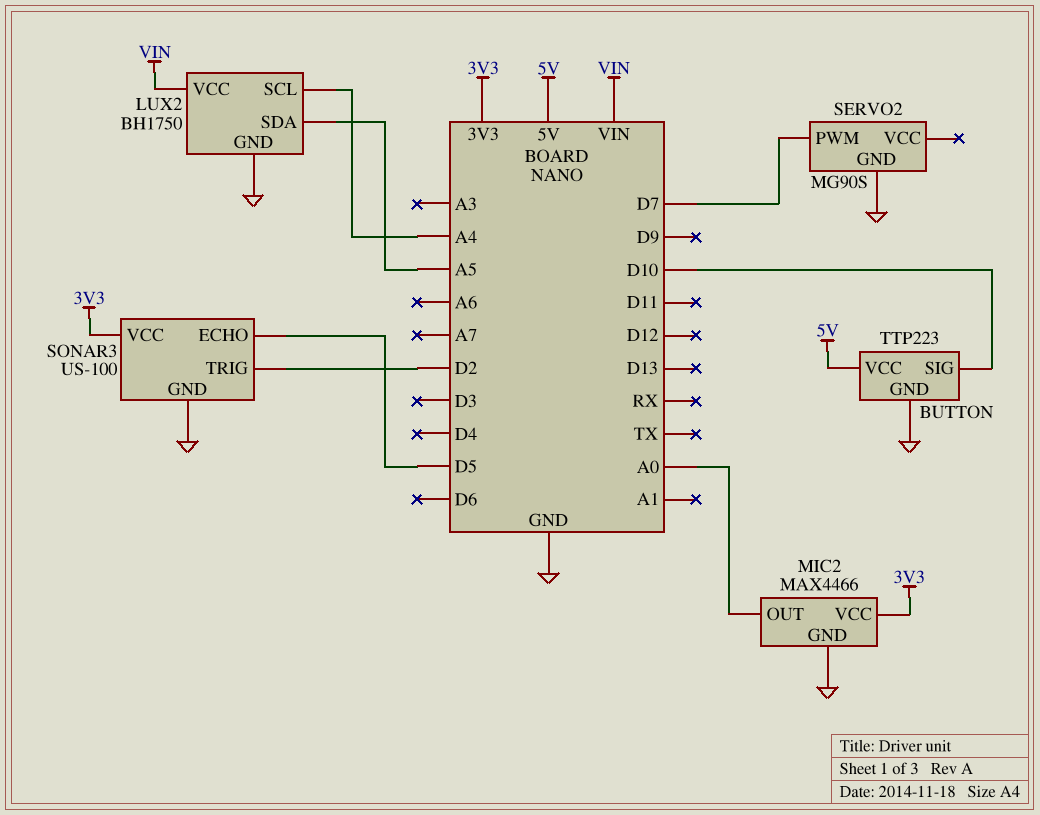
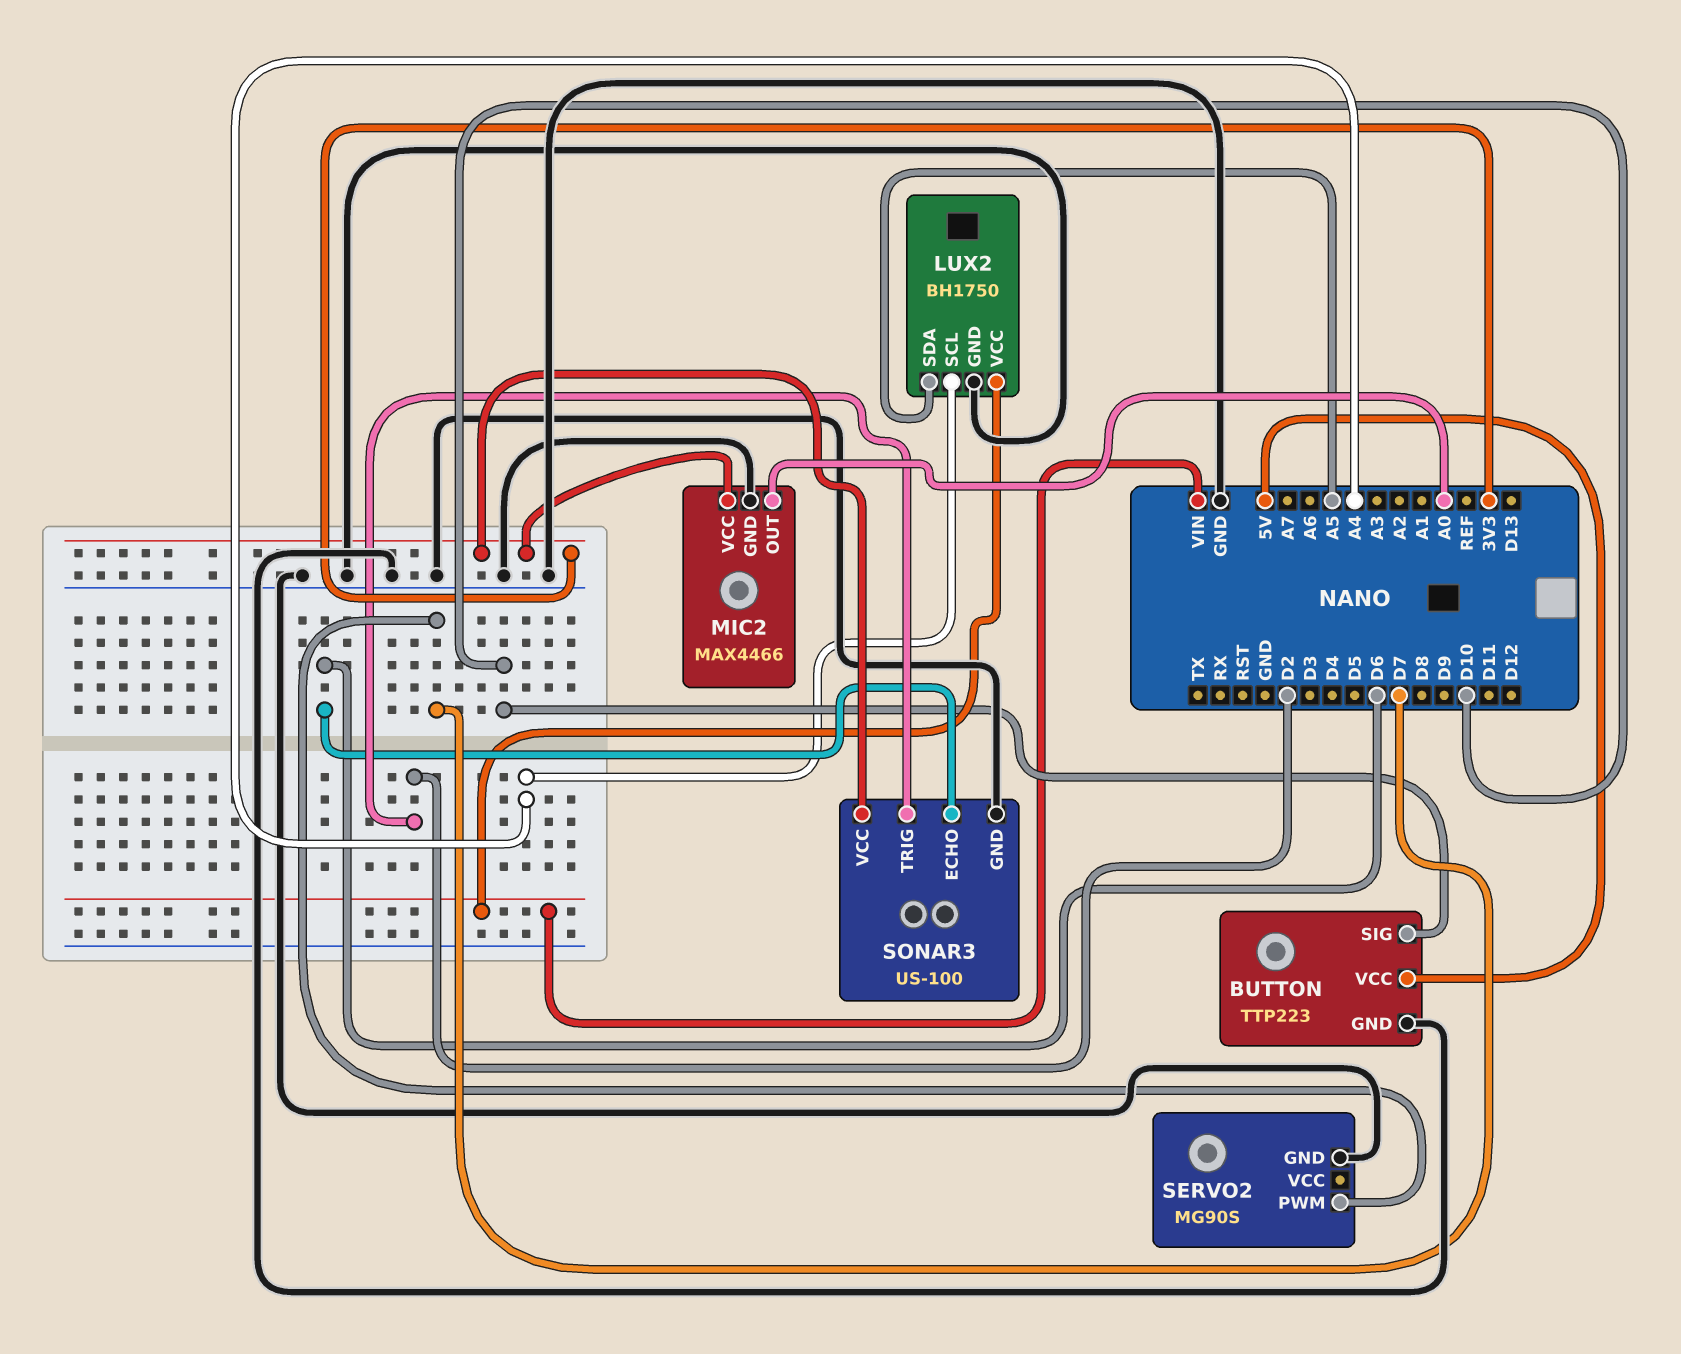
SONAR3 pin ECHO: D5 -> D6

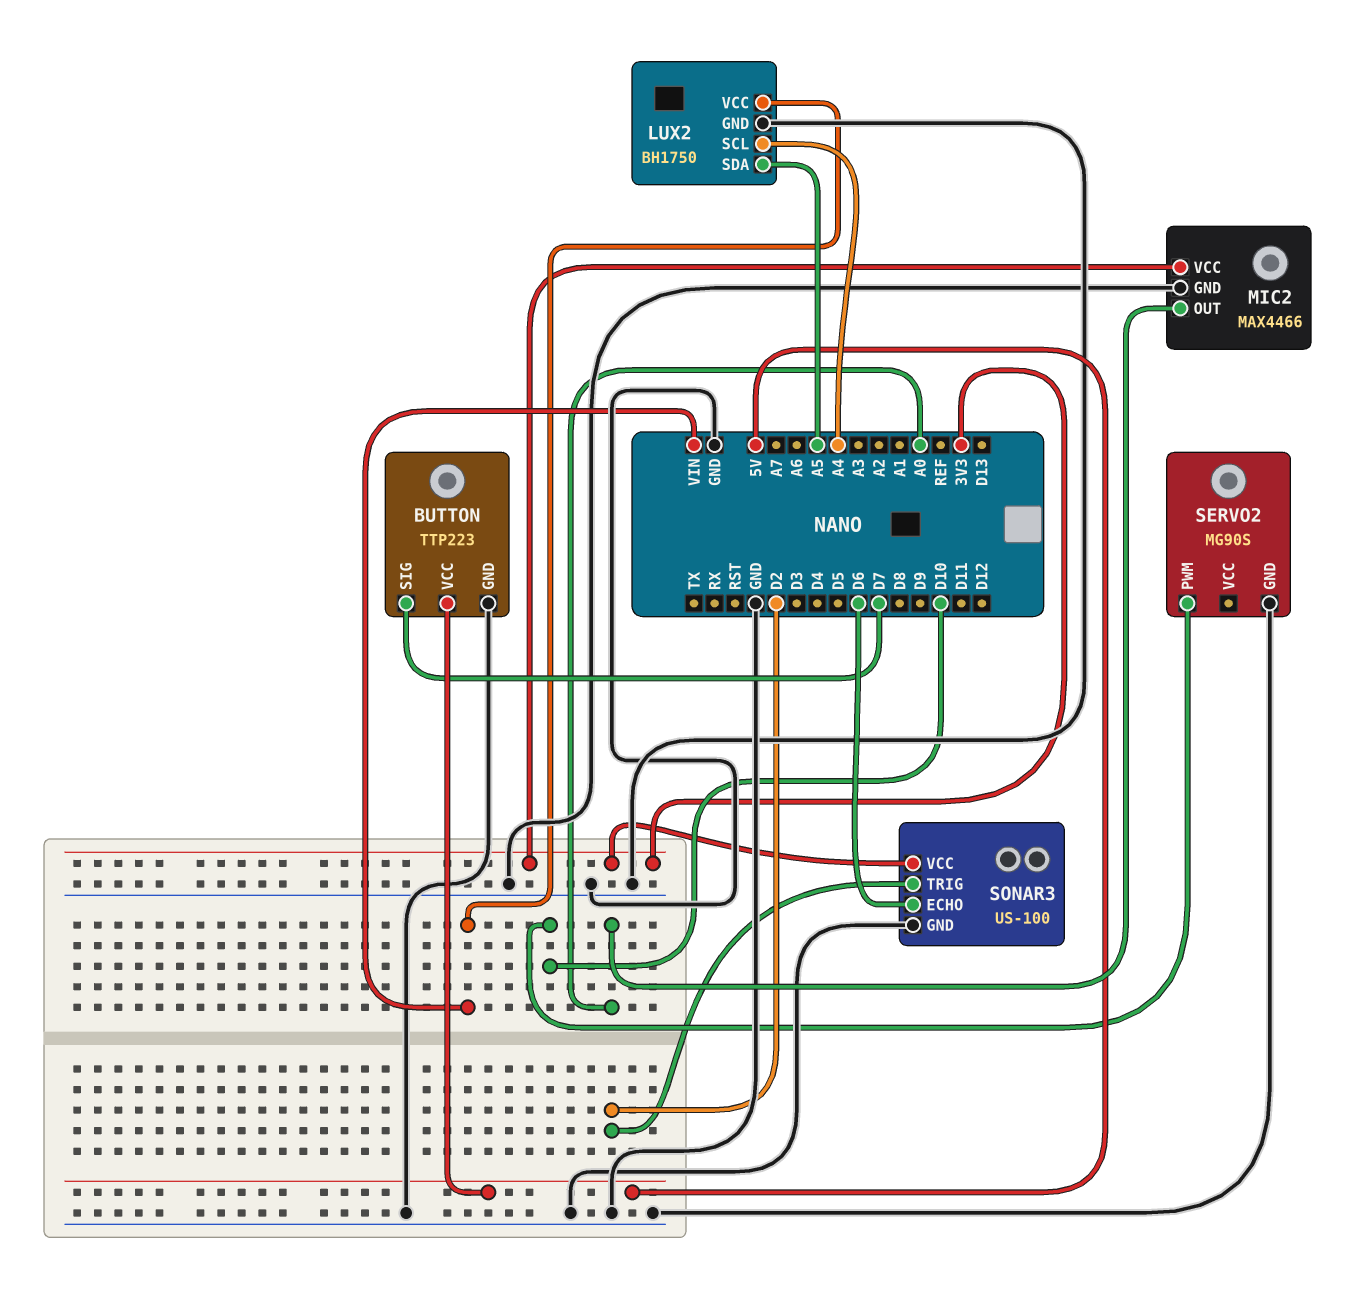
BUTTON pin SIG: D10 -> D7
SERVO2 pin PWM: D7 -> D10

